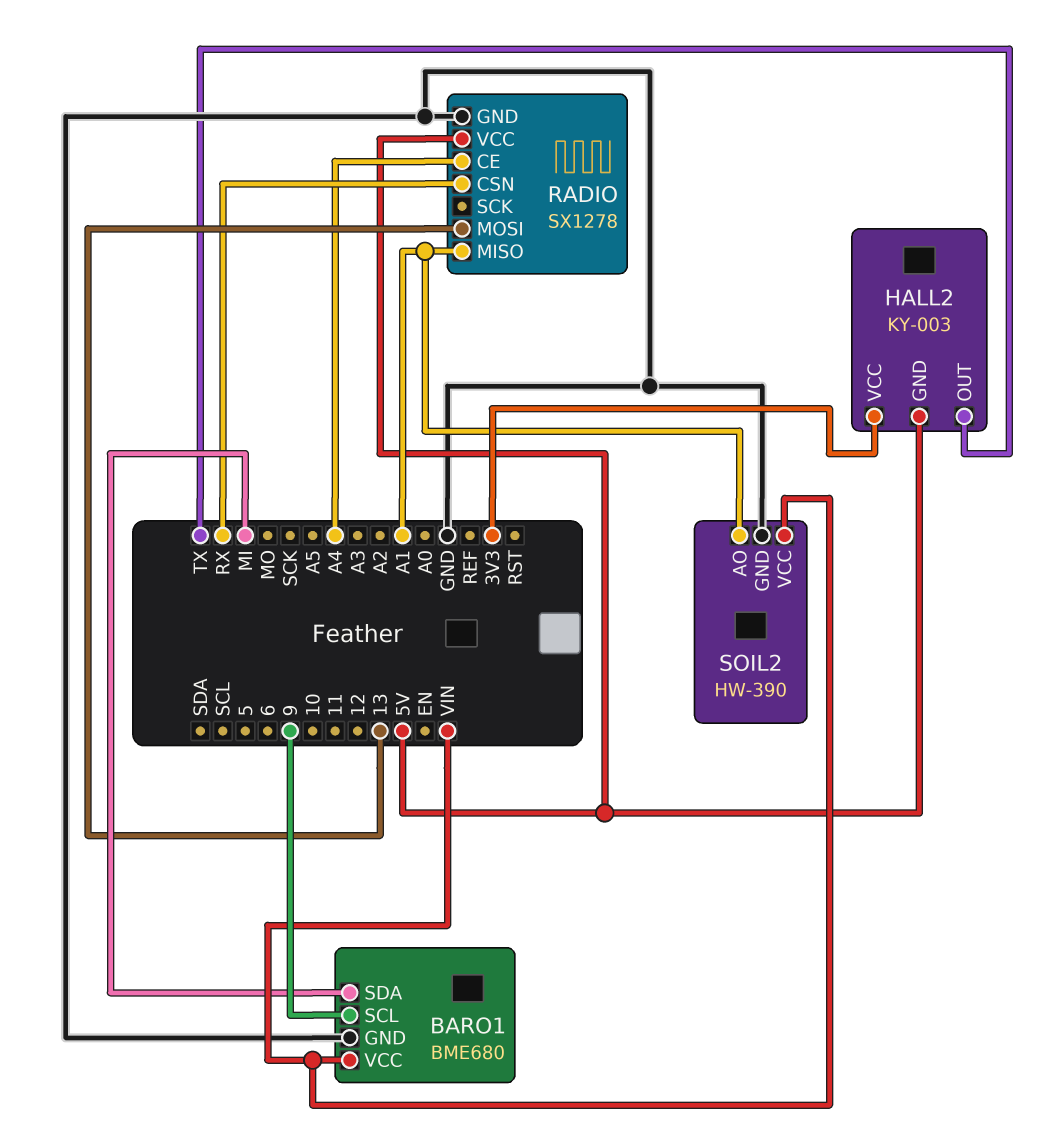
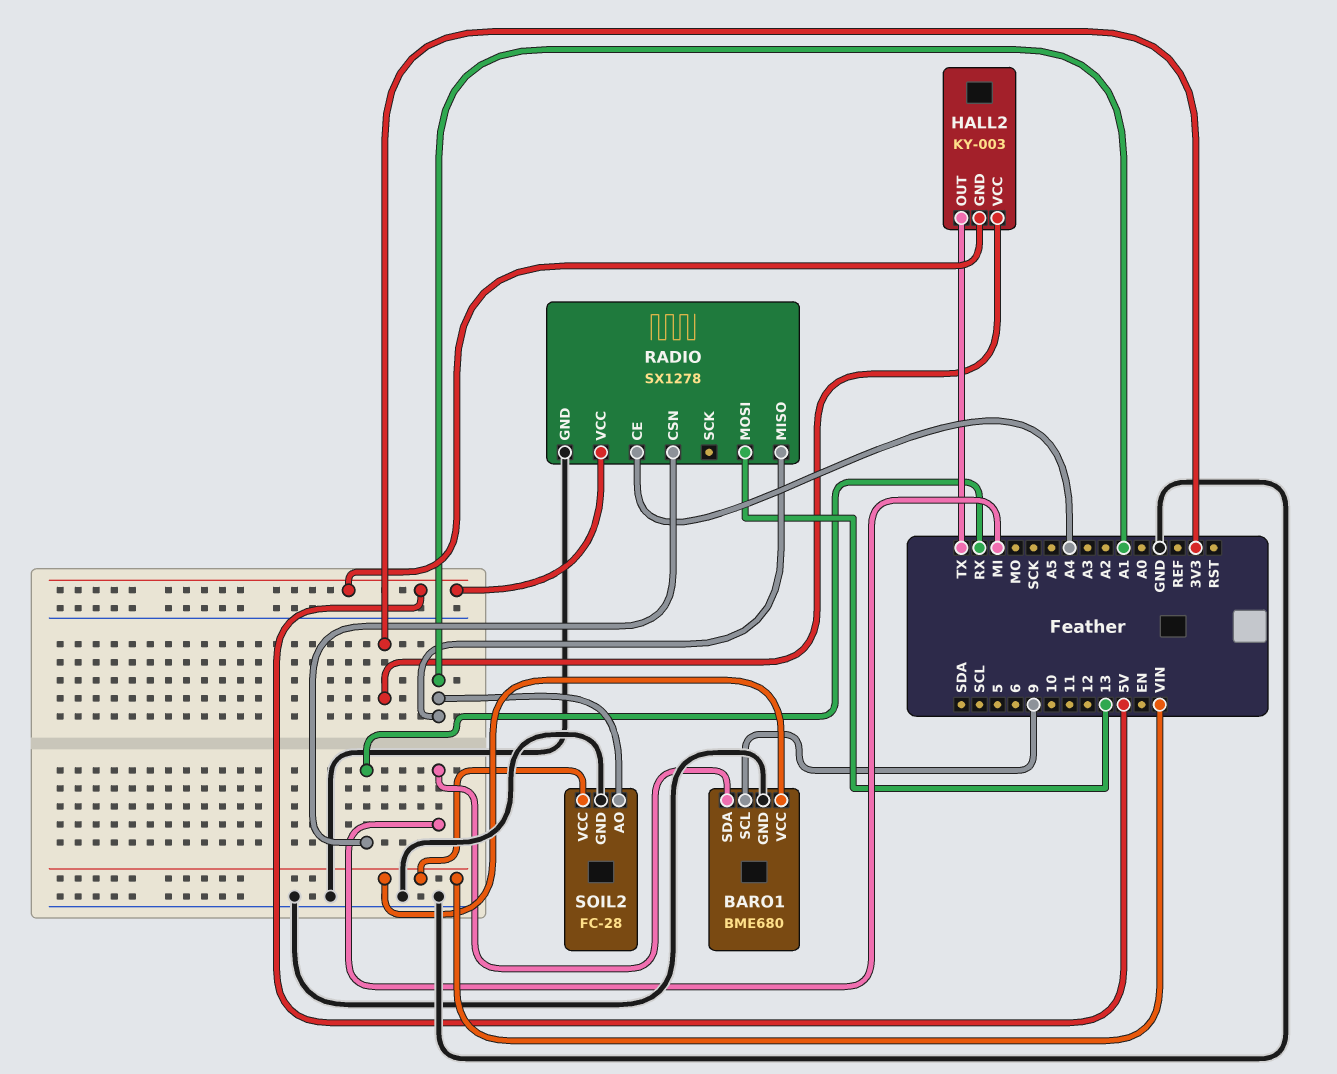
SOIL2: HW-390 -> FC-28

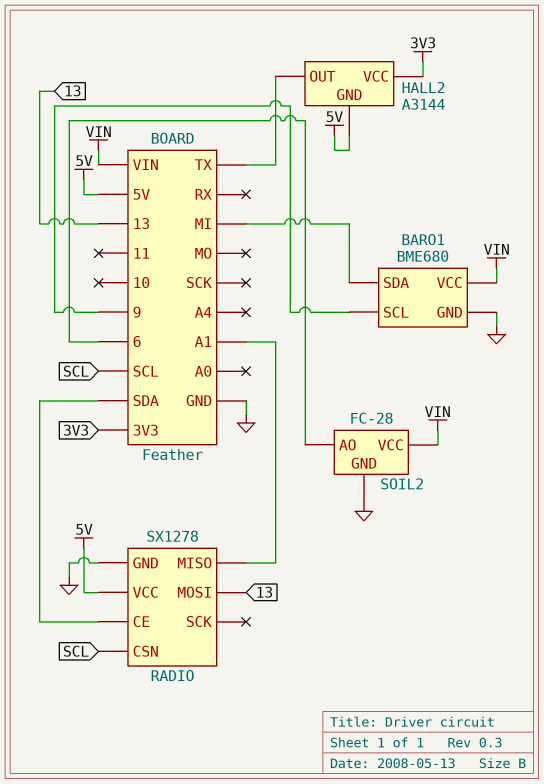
HALL2: KY-003 -> A3144
RADIO pin CE: A4 -> SDA
RADIO pin CSN: RX -> SCL
SOIL2 pin AO: A1 -> 6

